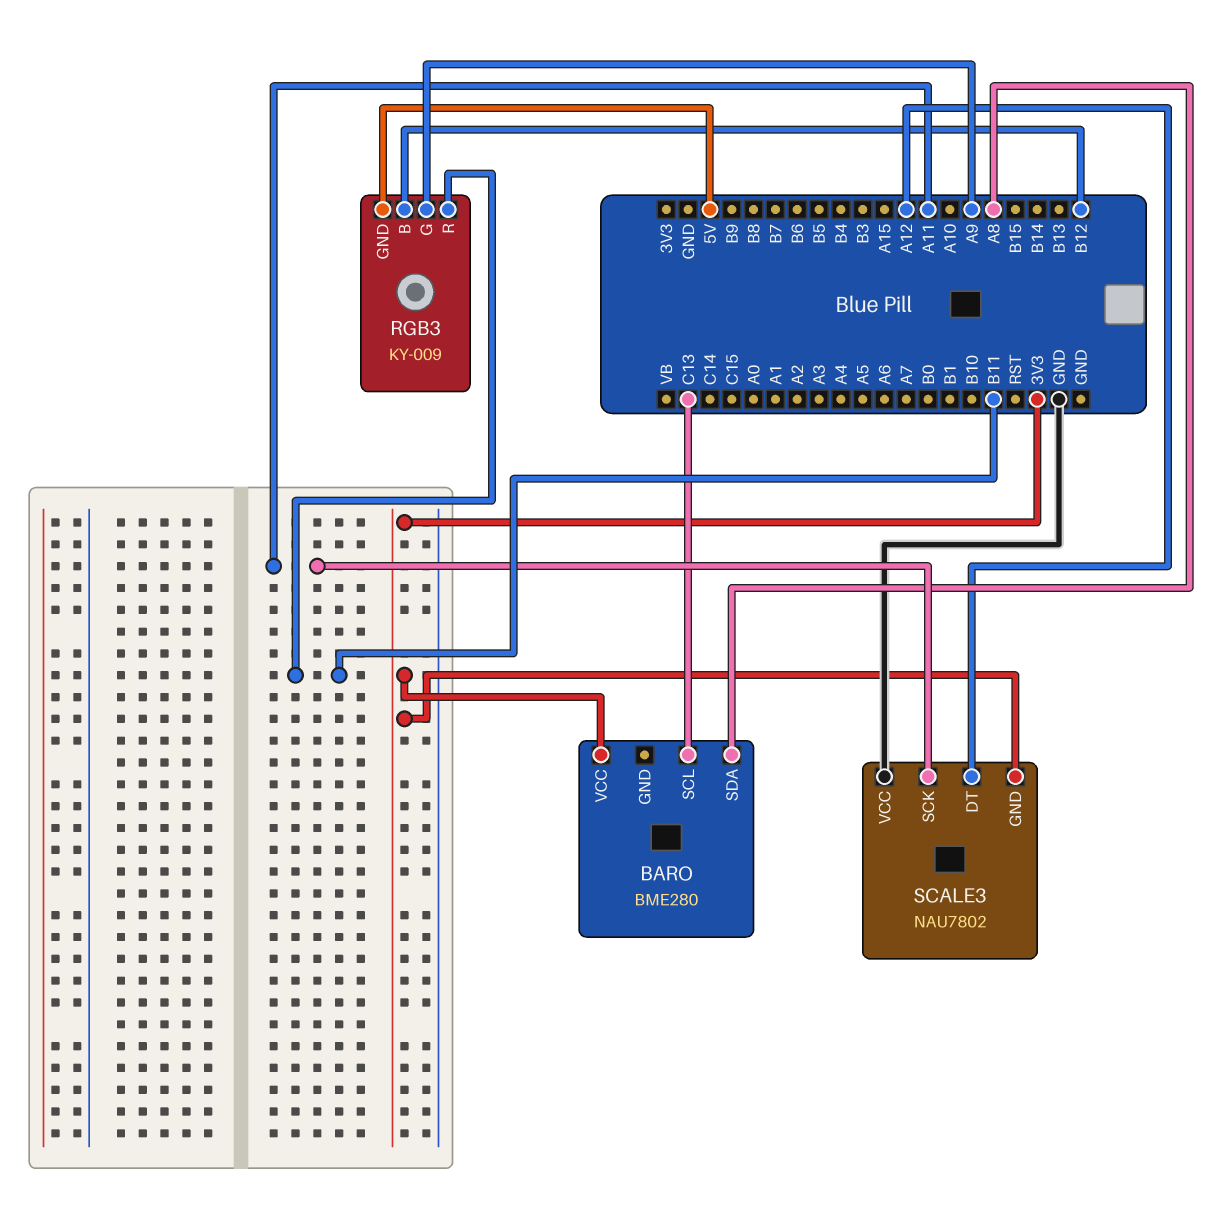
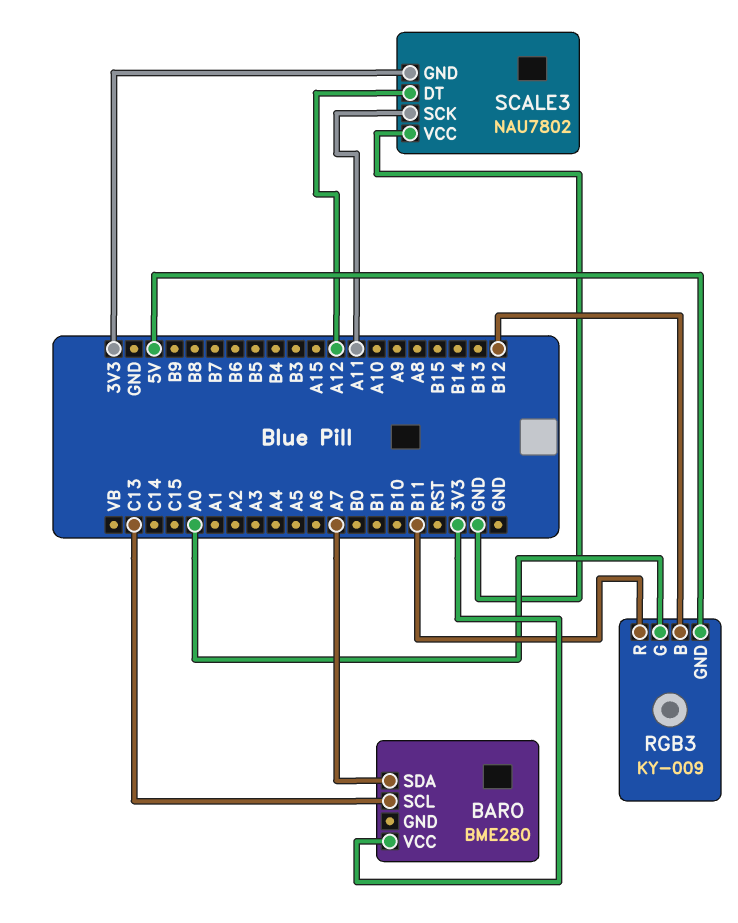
BARO pin SDA: A8 -> A7
RGB3 pin G: A9 -> A0

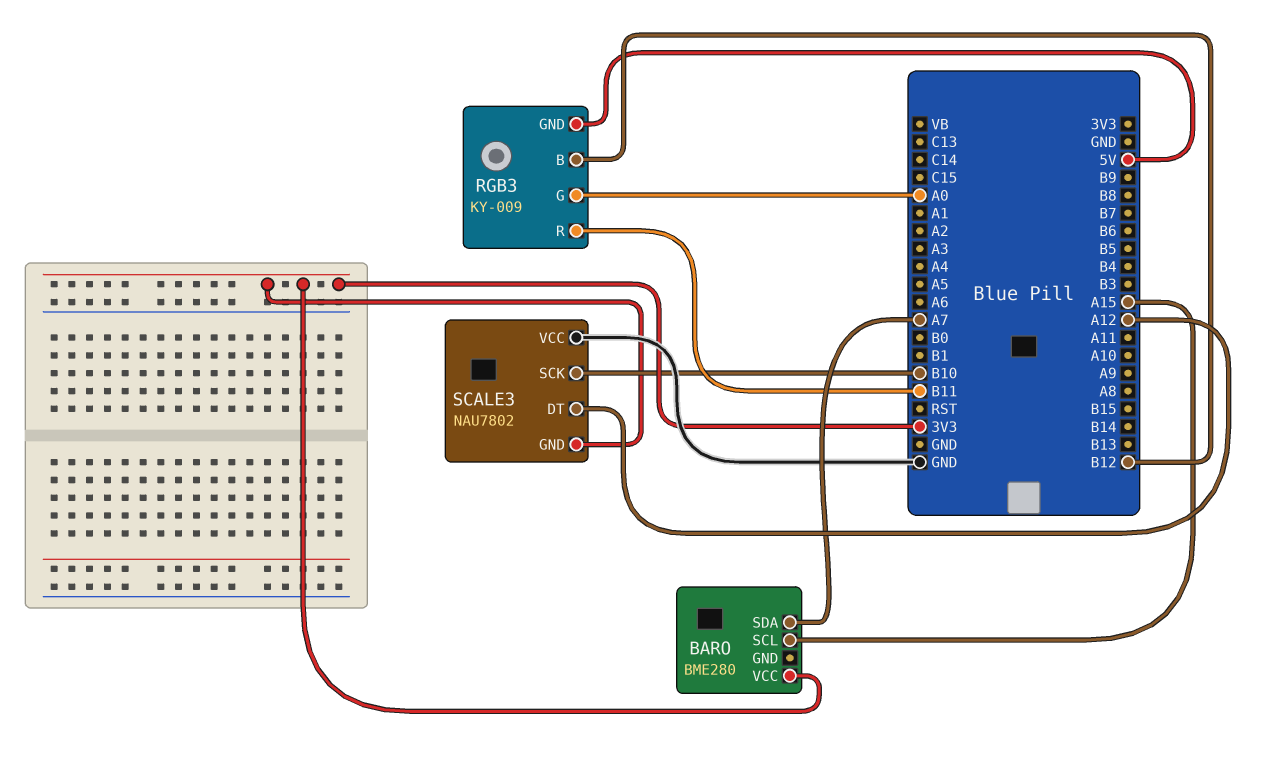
BARO pin SCL: C13 -> A15
SCALE3 pin SCK: A11 -> B10

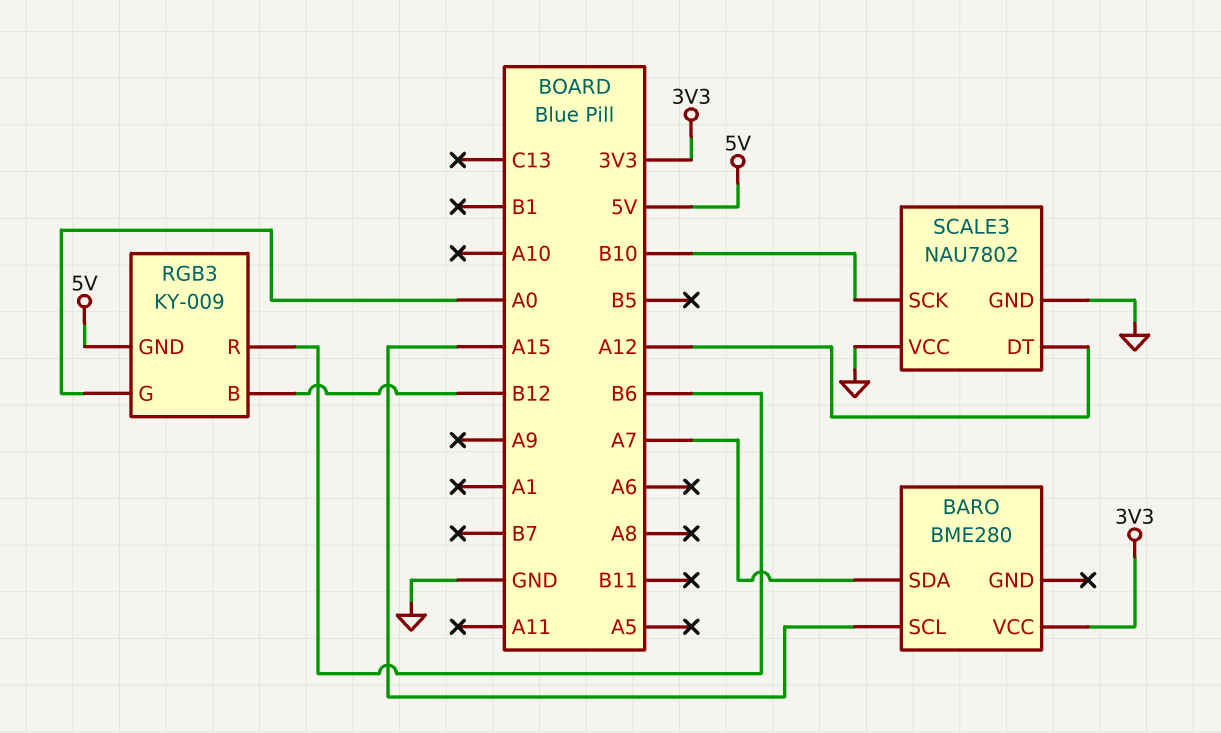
RGB3 pin R: B11 -> B6
SCALE3 pin GND: 3V3 -> GND

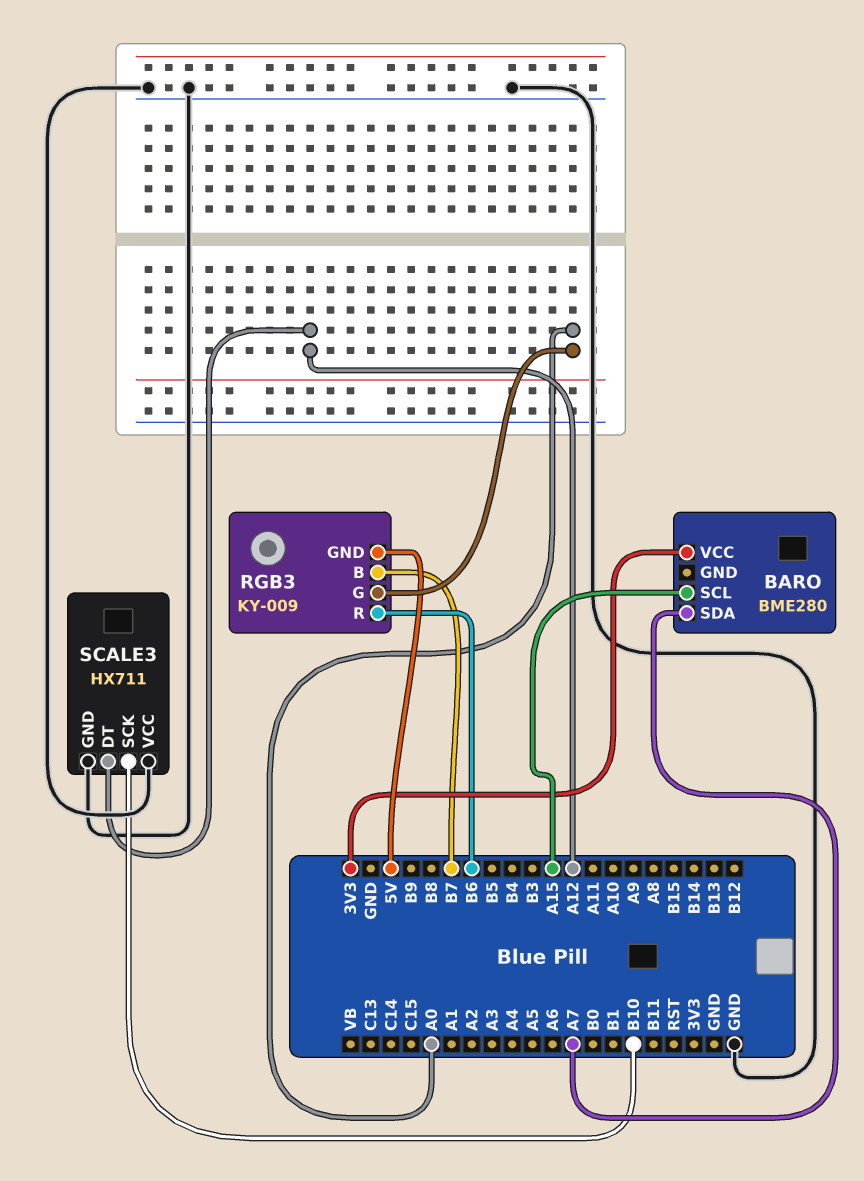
RGB3 pin B: B12 -> B7
SCALE3: NAU7802 -> HX711

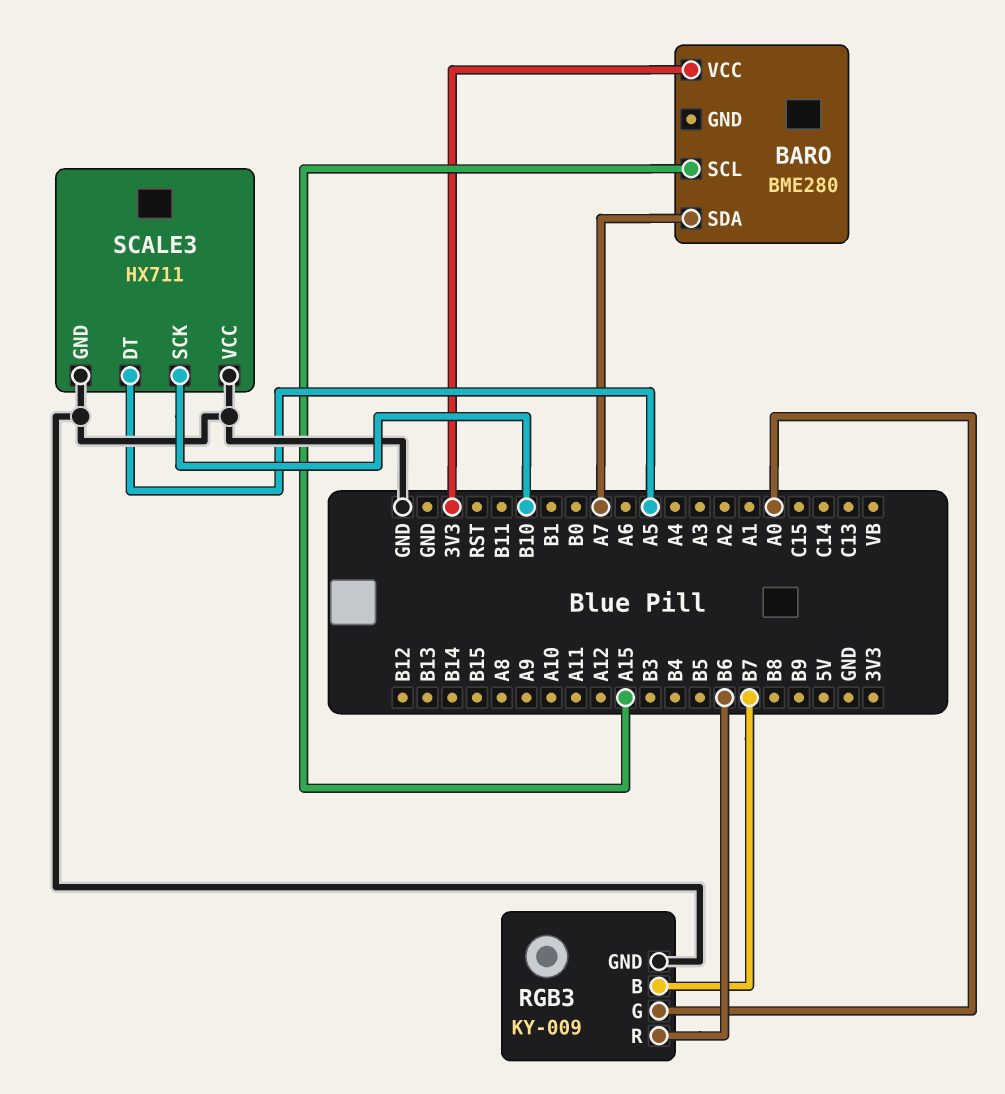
RGB3 pin GND: 5V -> GND
SCALE3 pin DT: A12 -> A5

